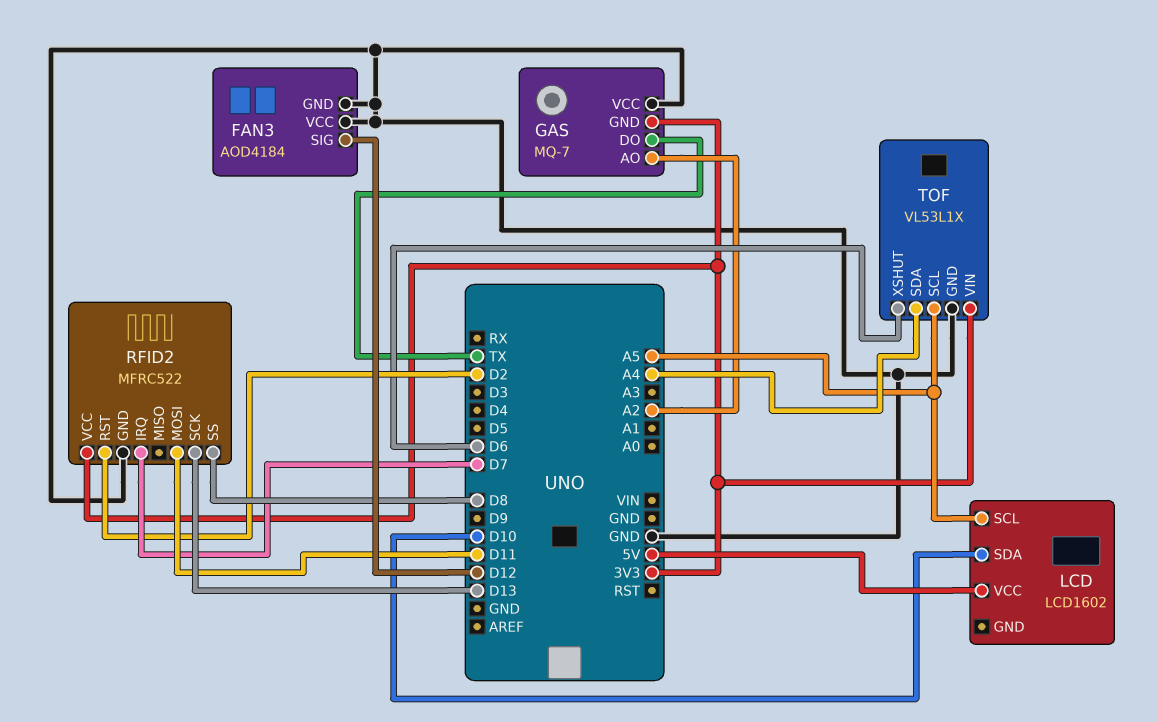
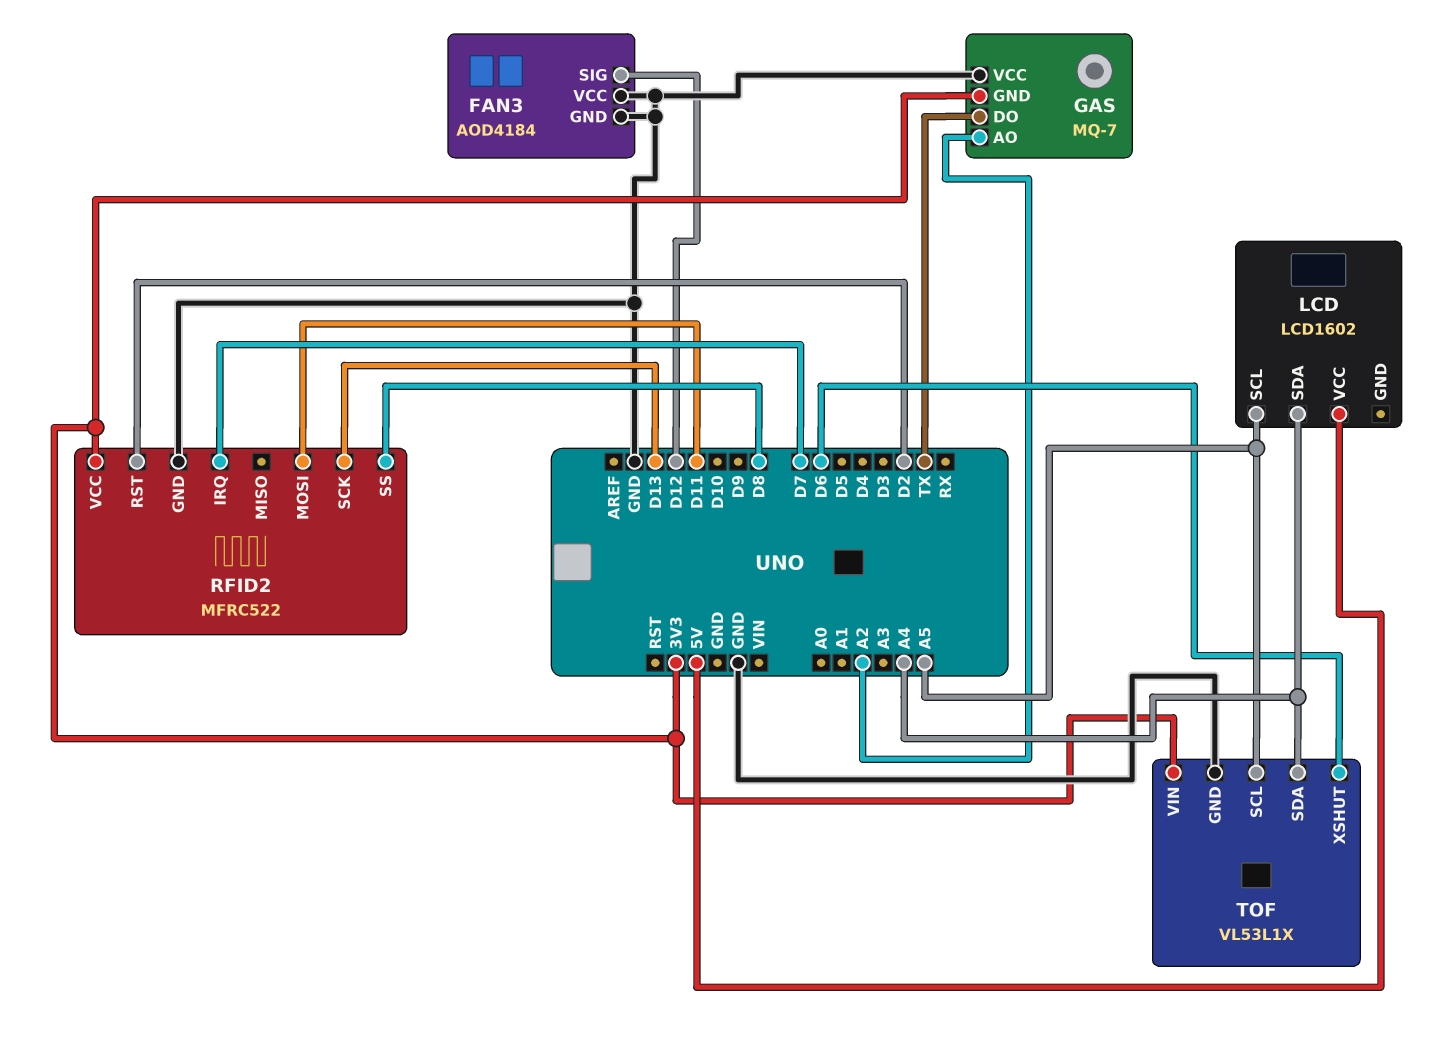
LCD pin SDA: D10 -> A4

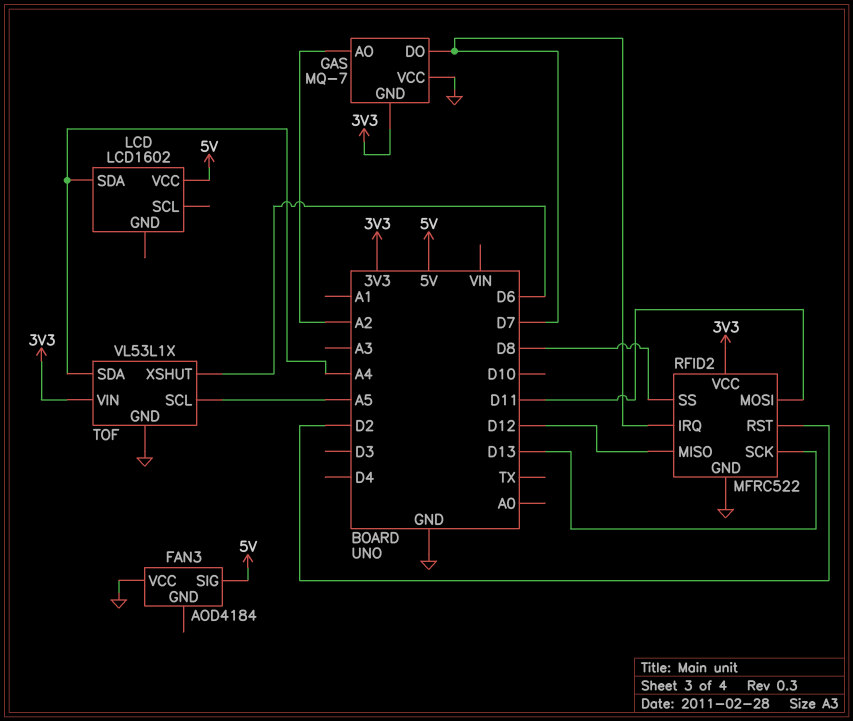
FAN3 pin GND: GND -> none
FAN3 pin SIG: D12 -> 5V
GAS pin DO: TX -> D7
LCD pin SCL: A5 -> none
RFID2 pin MISO: none -> D12

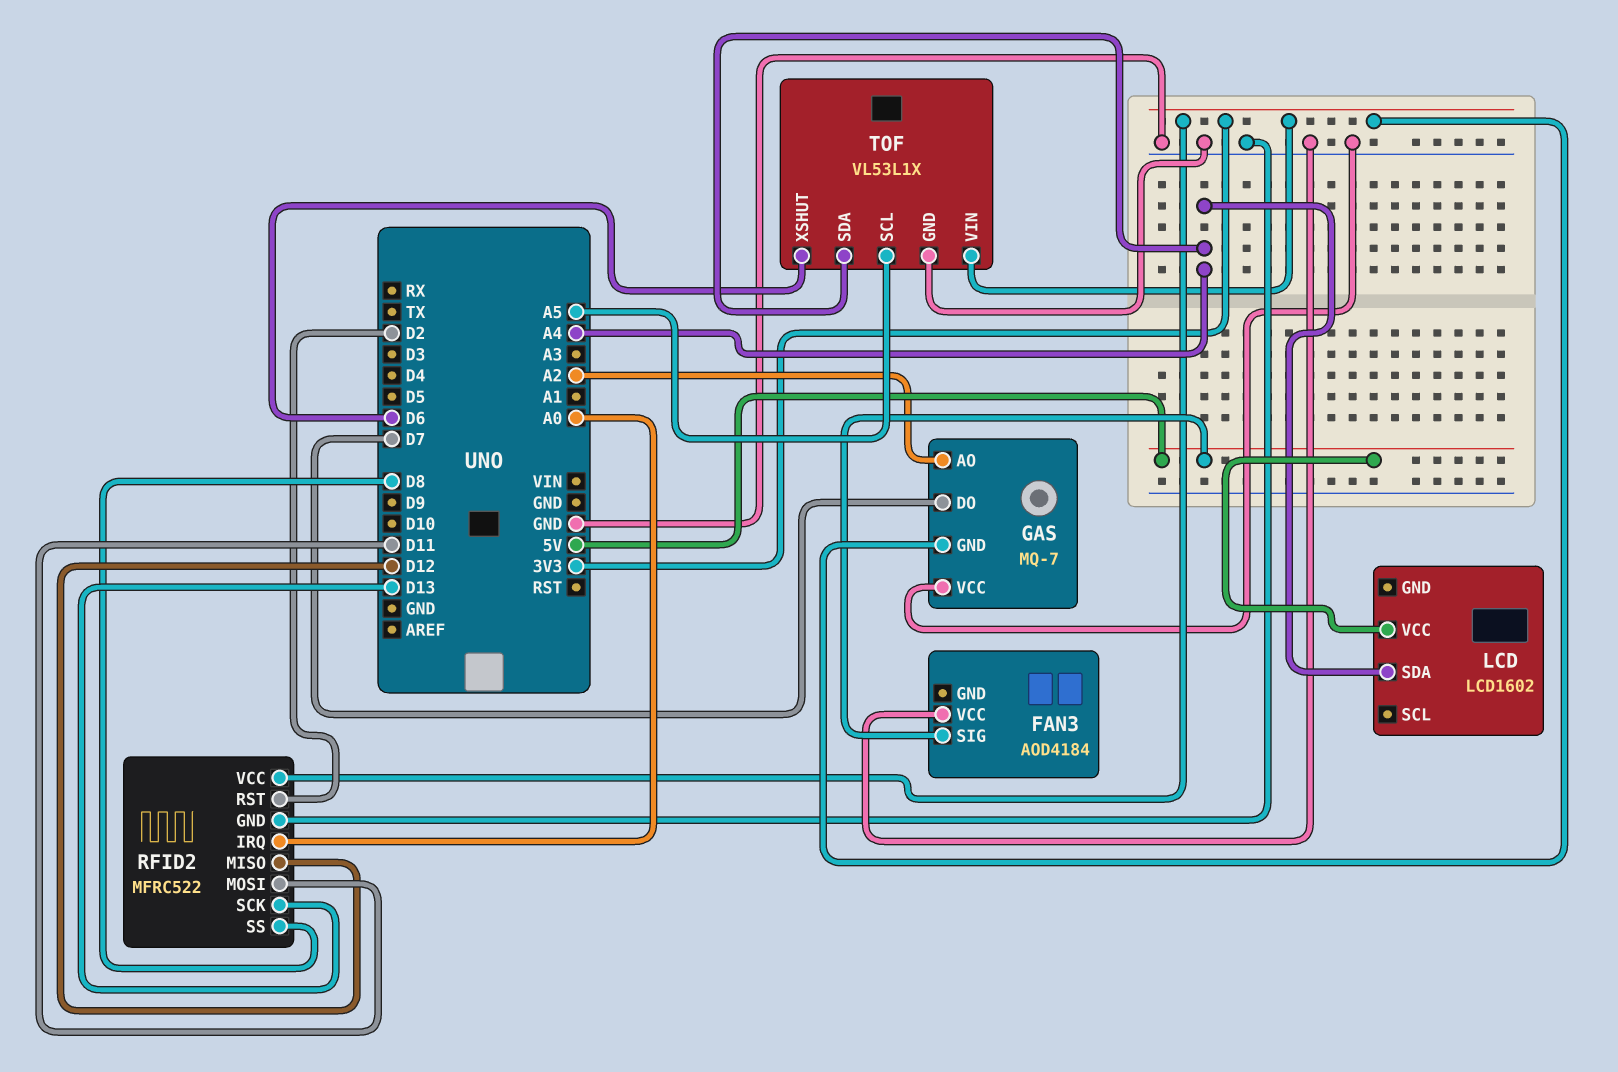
RFID2 pin IRQ: D7 -> A0

